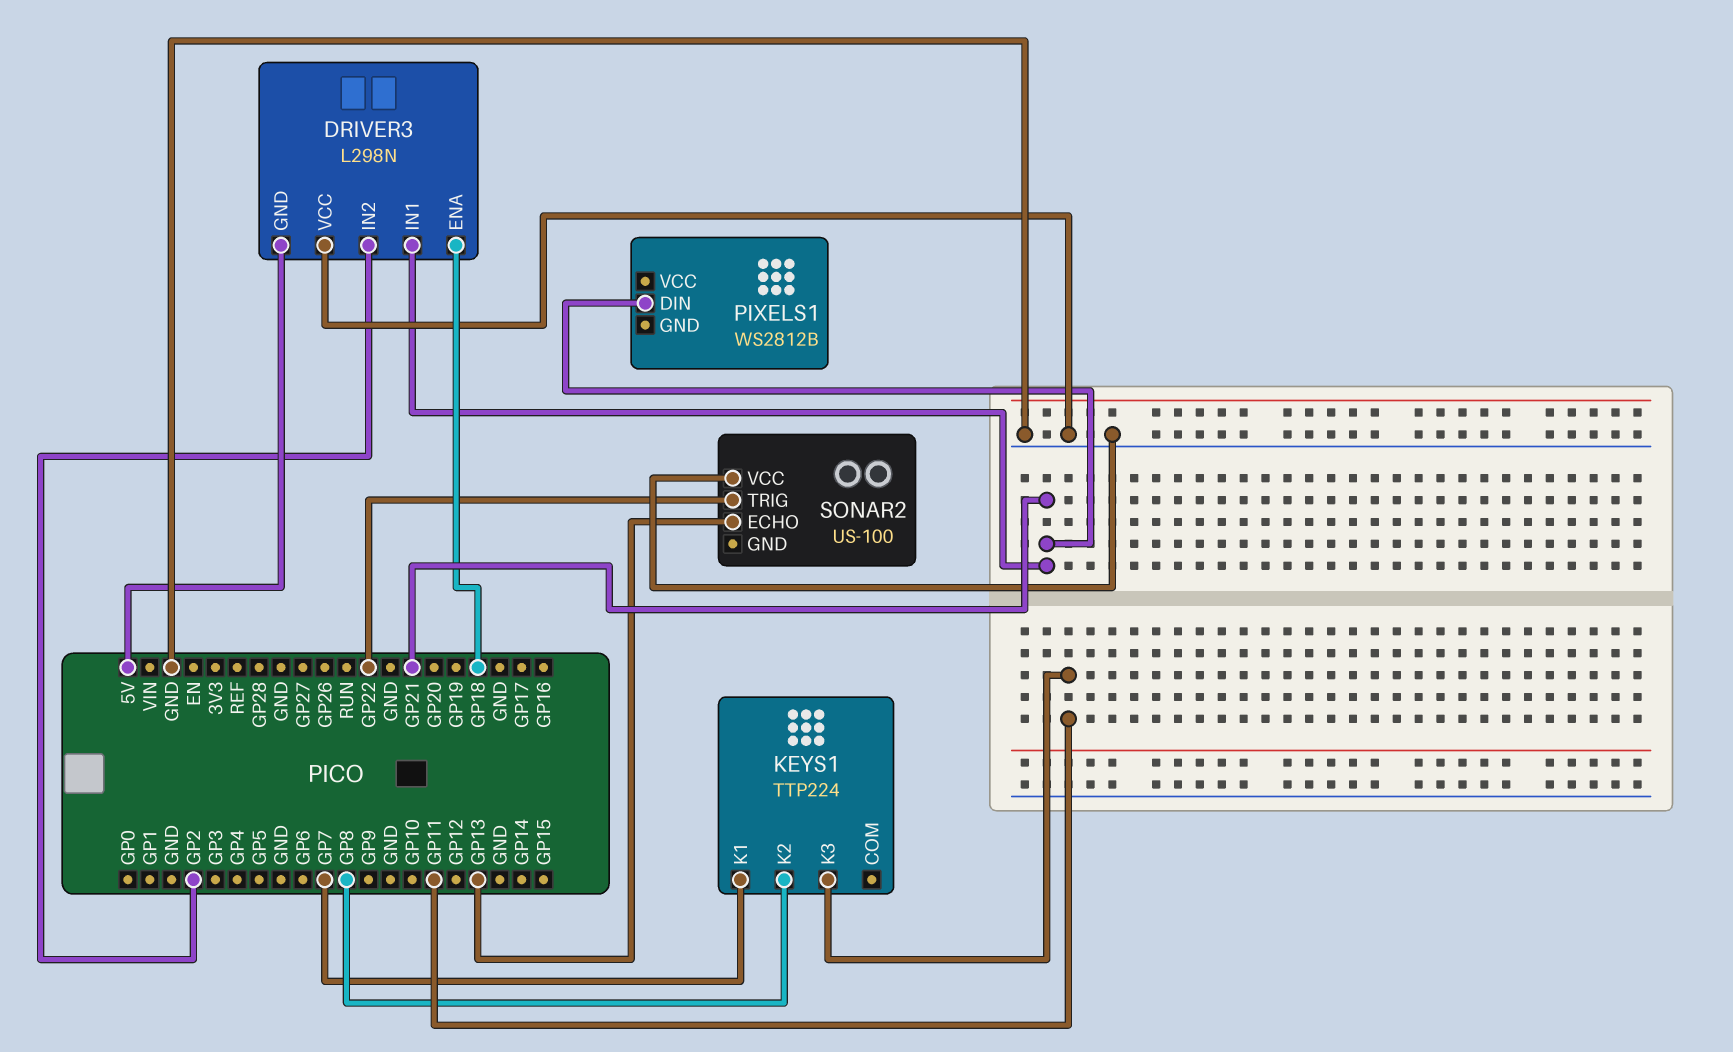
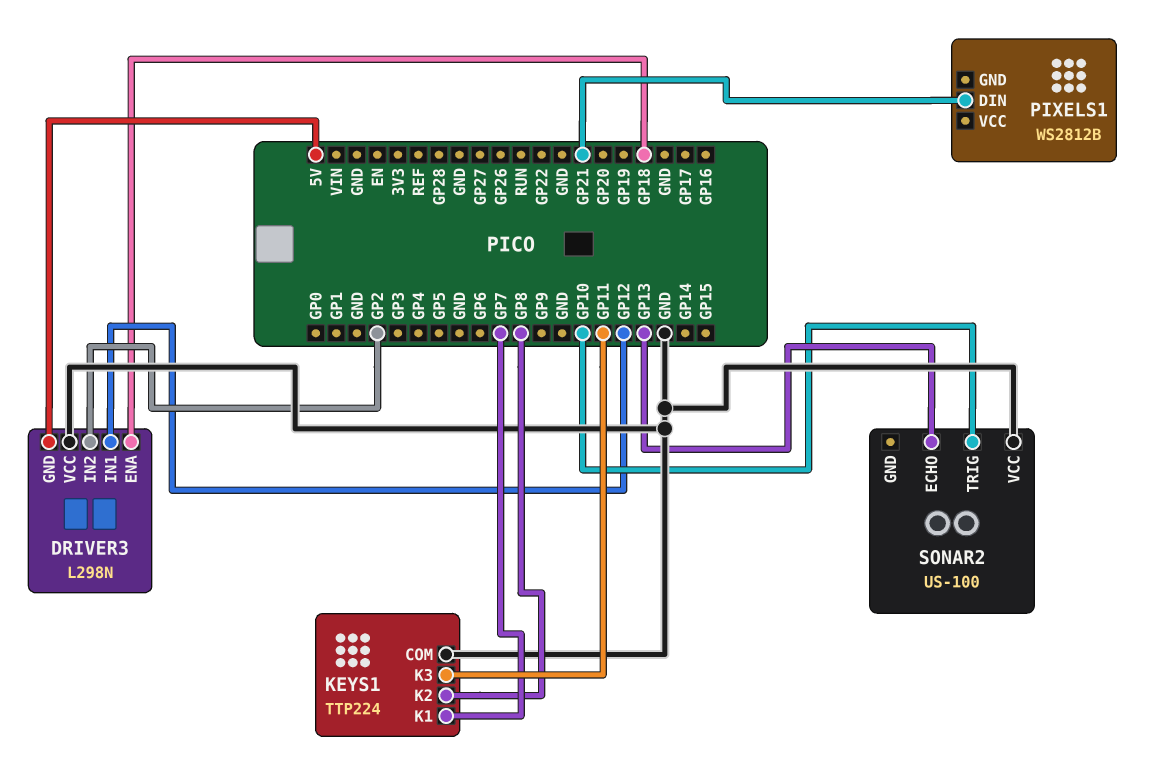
DRIVER3 pin IN1: GP21 -> GP12
KEYS1 pin COM: none -> GND
SONAR2 pin TRIG: GP22 -> GP10

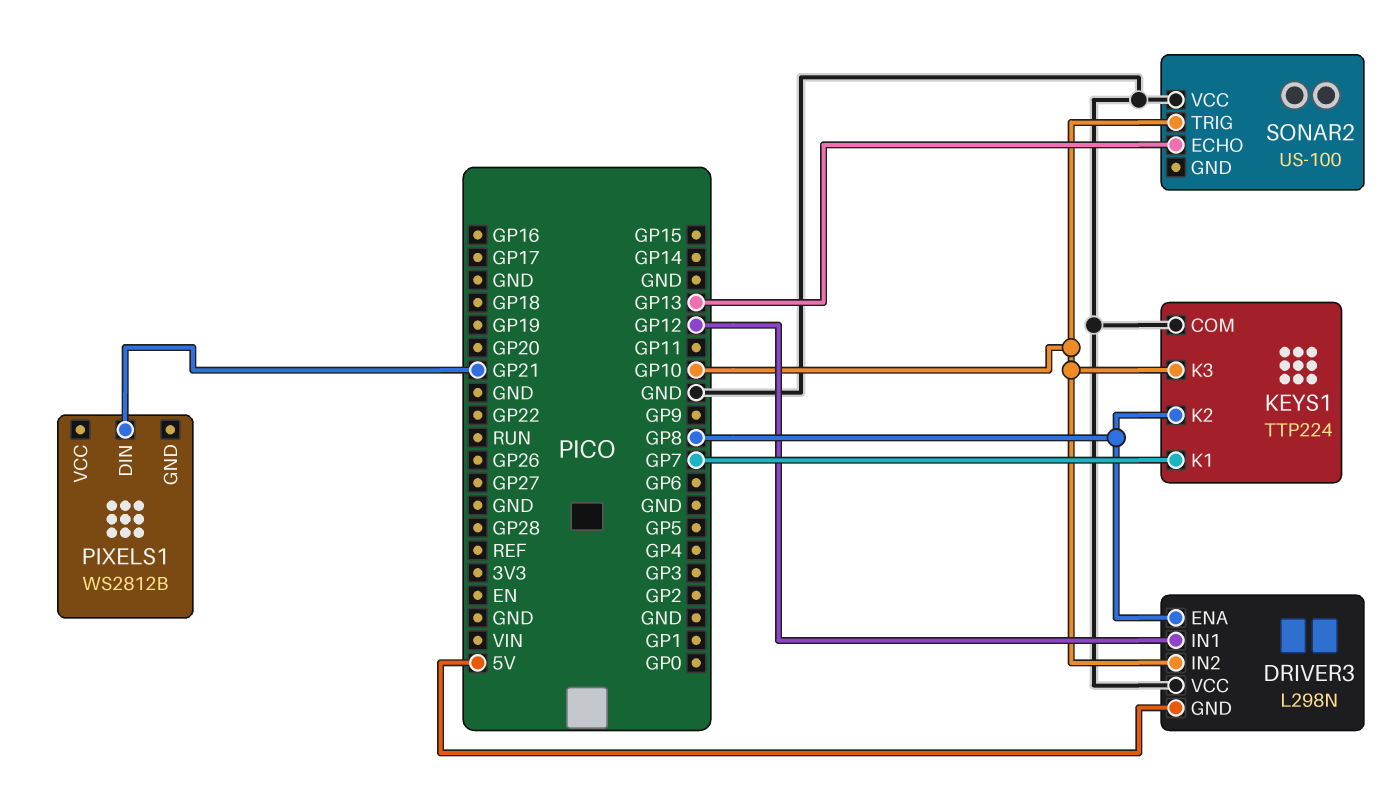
DRIVER3 pin ENA: GP18 -> GP8
DRIVER3 pin IN2: GP2 -> GP10
KEYS1 pin K3: GP11 -> GP10

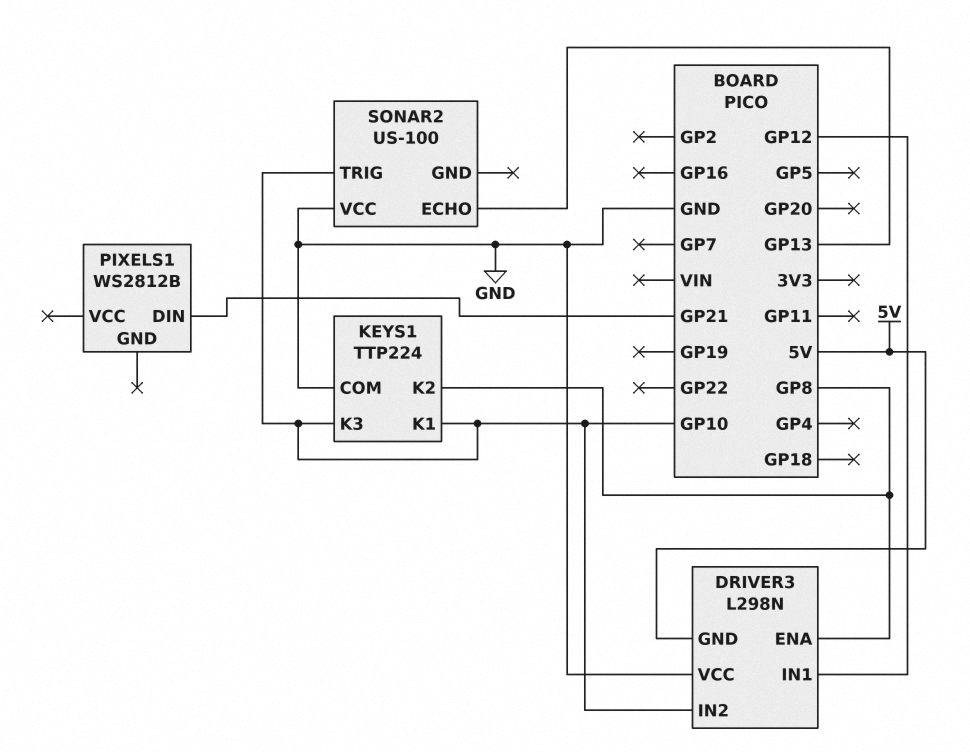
KEYS1 pin K1: GP7 -> GP10

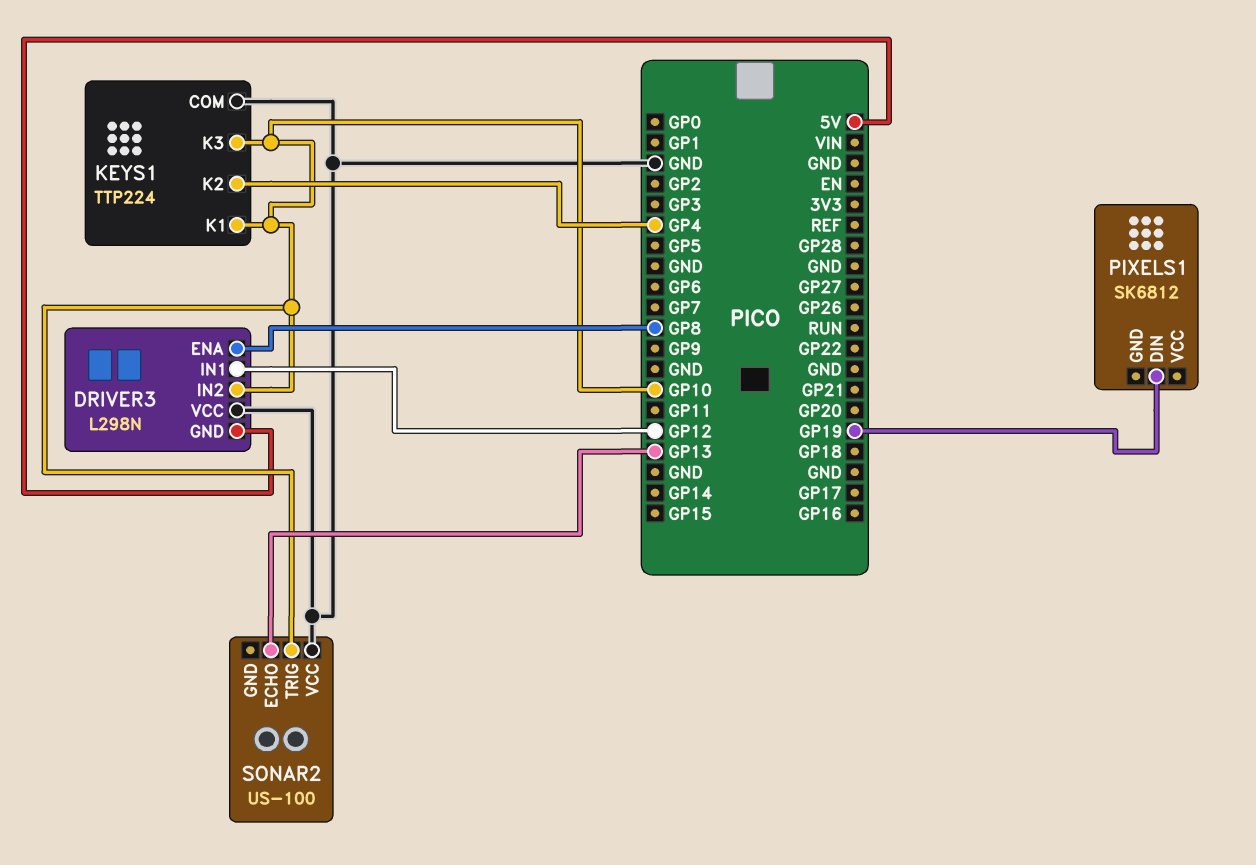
KEYS1 pin K2: GP8 -> GP4
PIXELS1: WS2812B -> SK6812
PIXELS1 pin DIN: GP21 -> GP19

